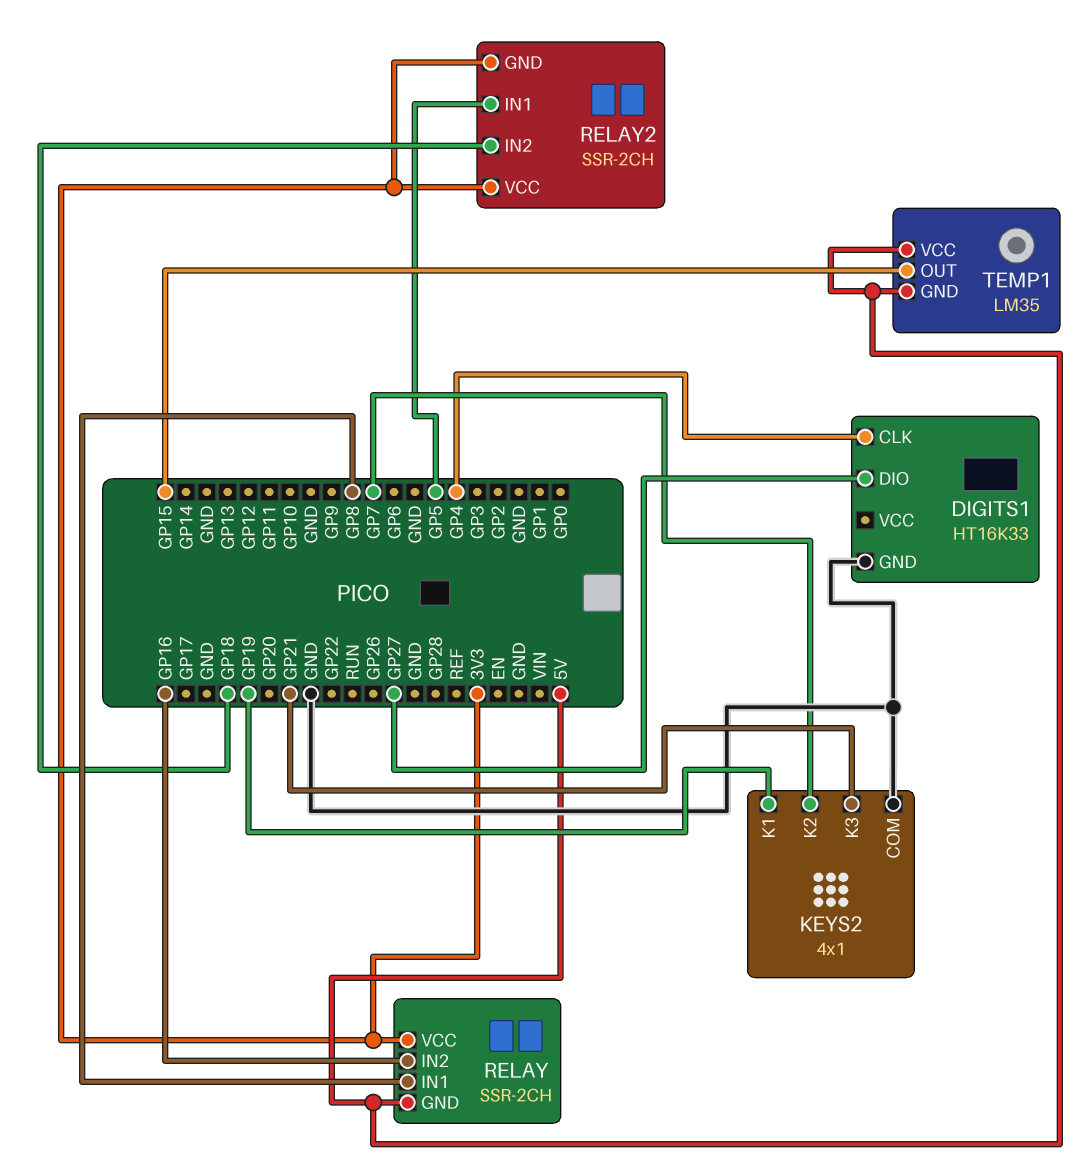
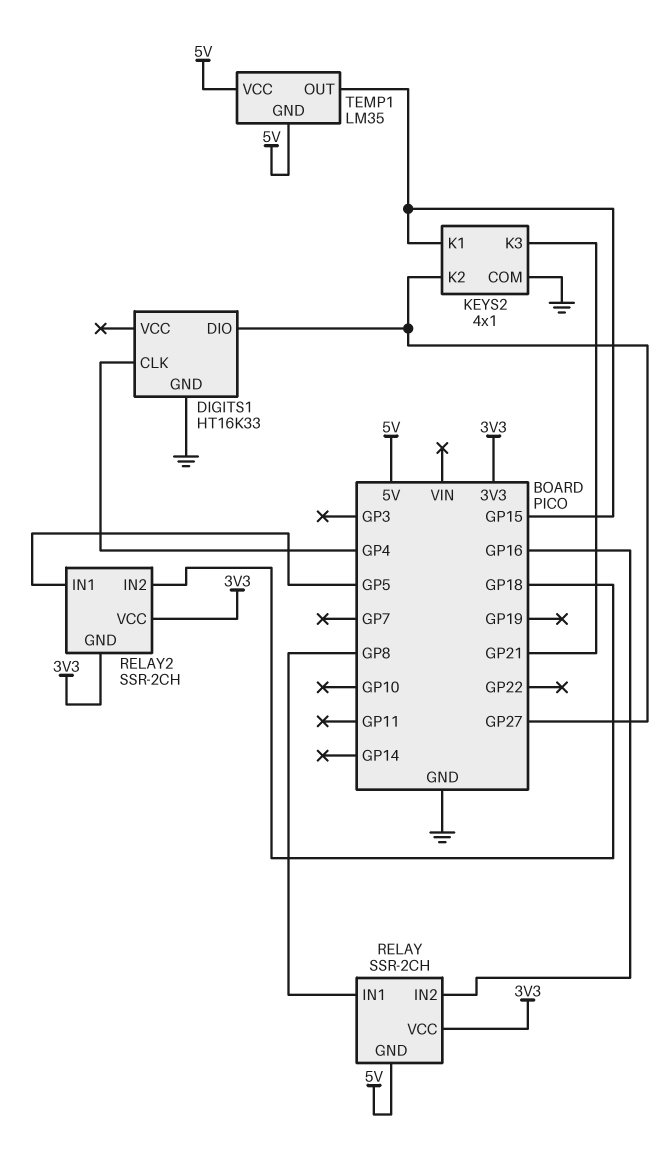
KEYS2 pin K1: GP19 -> GP15
KEYS2 pin K2: GP7 -> GP27

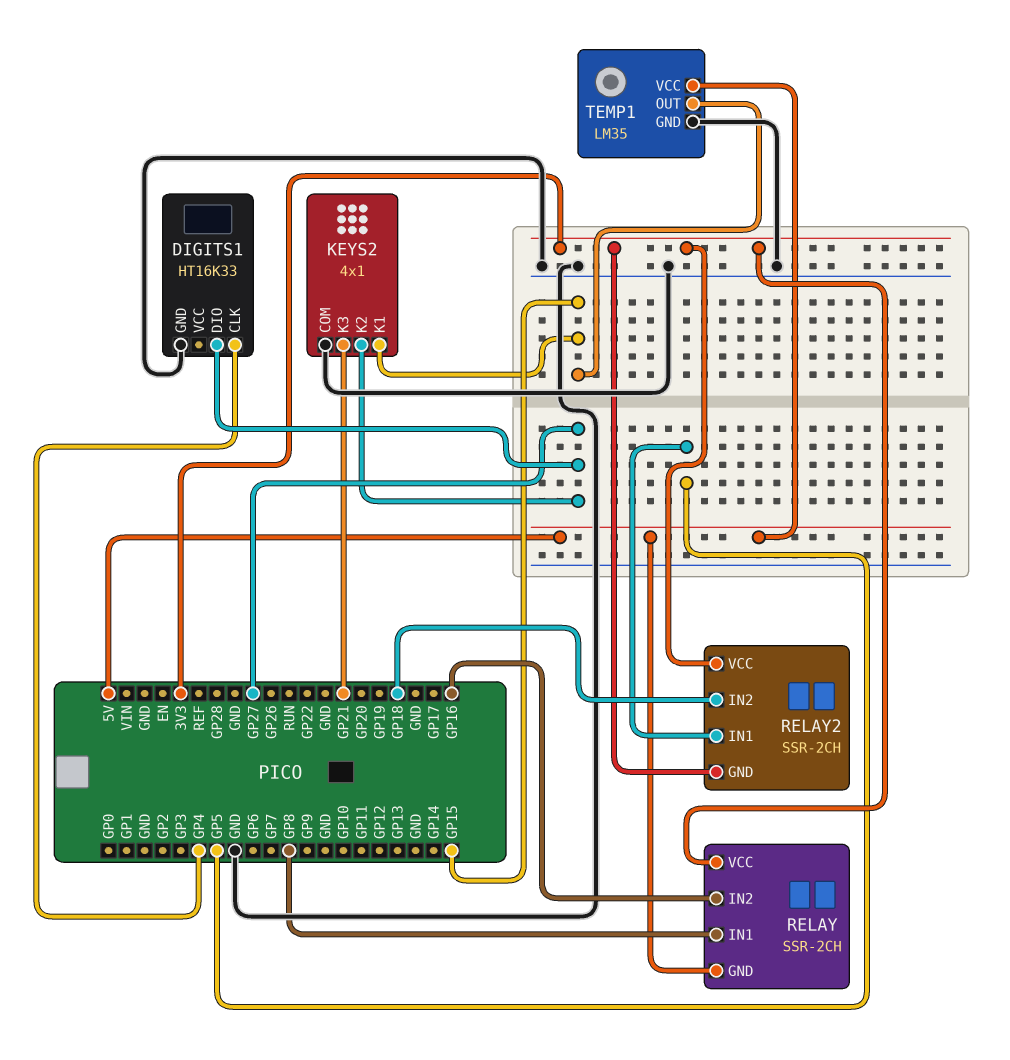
TEMP1 pin GND: 5V -> GND

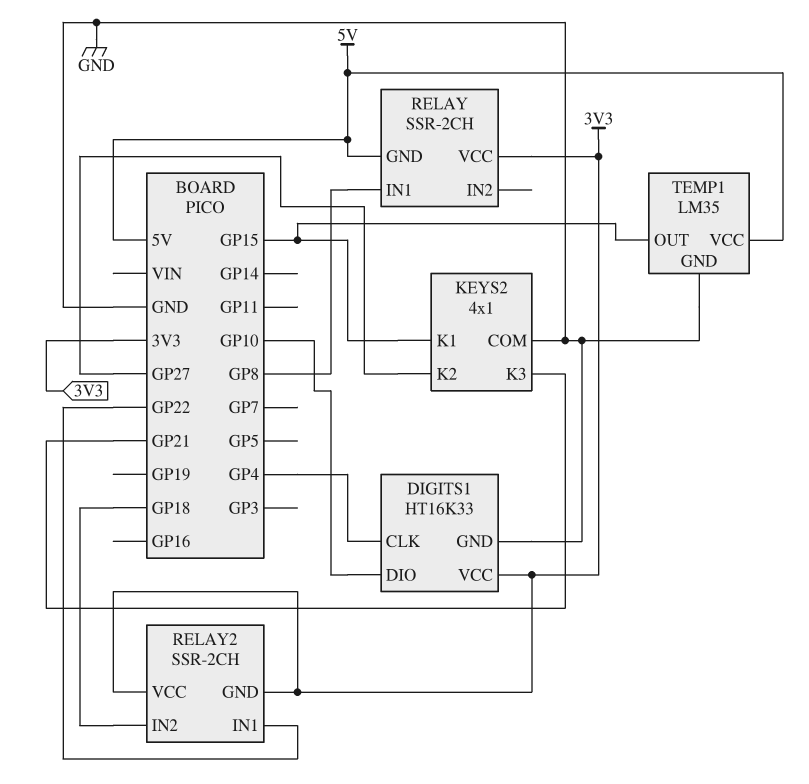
DIGITS1 pin DIO: GP27 -> GP10
DIGITS1 pin VCC: none -> 3V3
RELAY pin IN2: GP16 -> none
RELAY2 pin IN1: GP5 -> GP22

